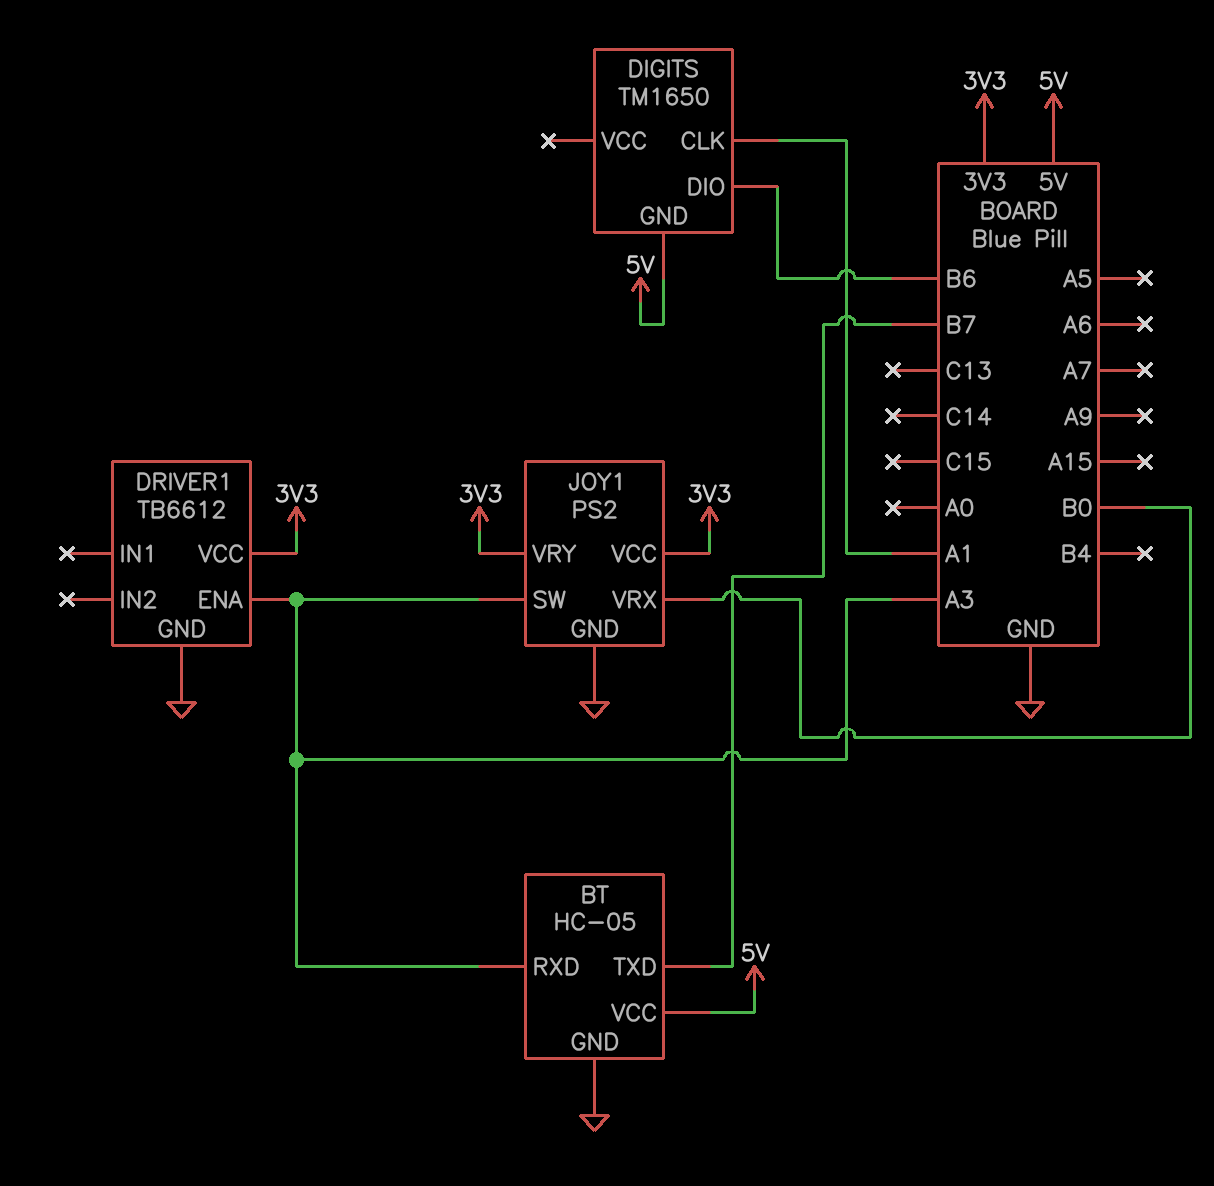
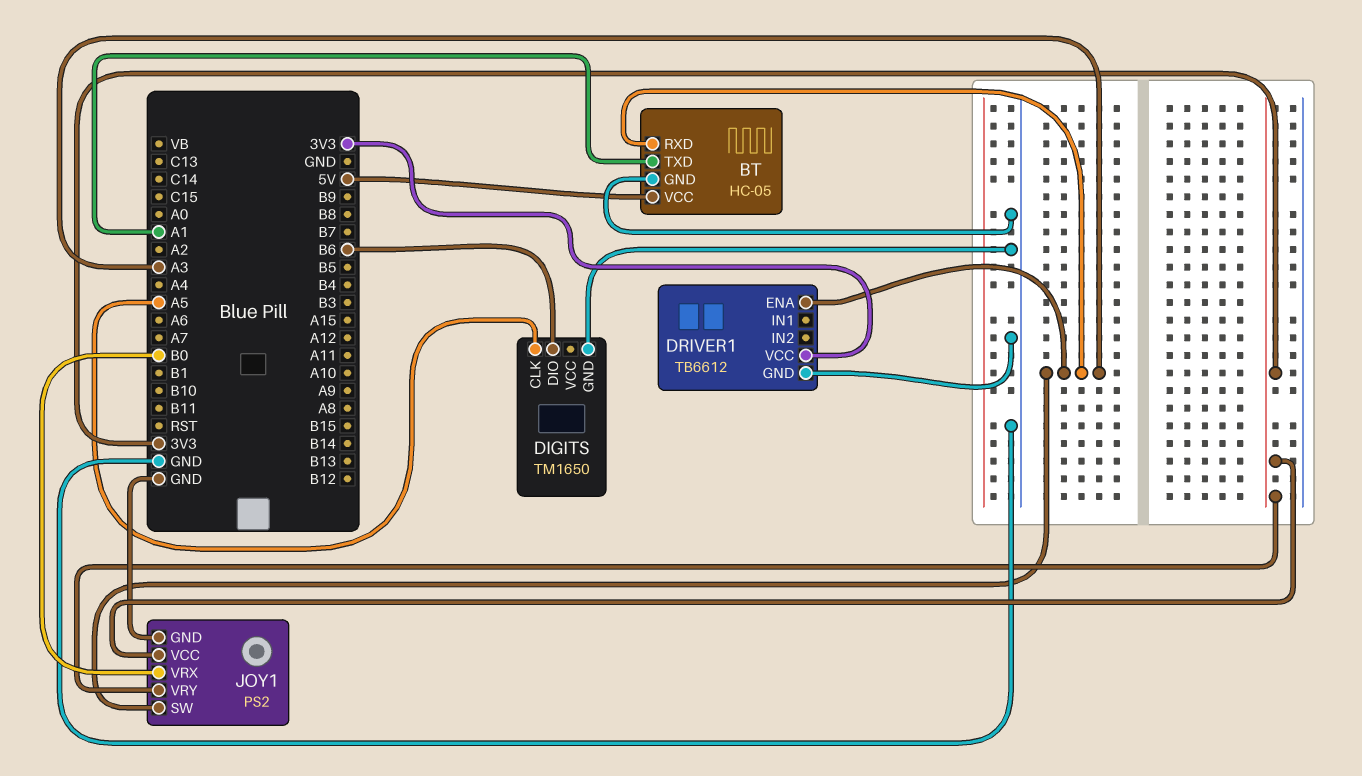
BT pin TXD: B7 -> A1
DIGITS pin CLK: A1 -> A5
DIGITS pin GND: 5V -> GND

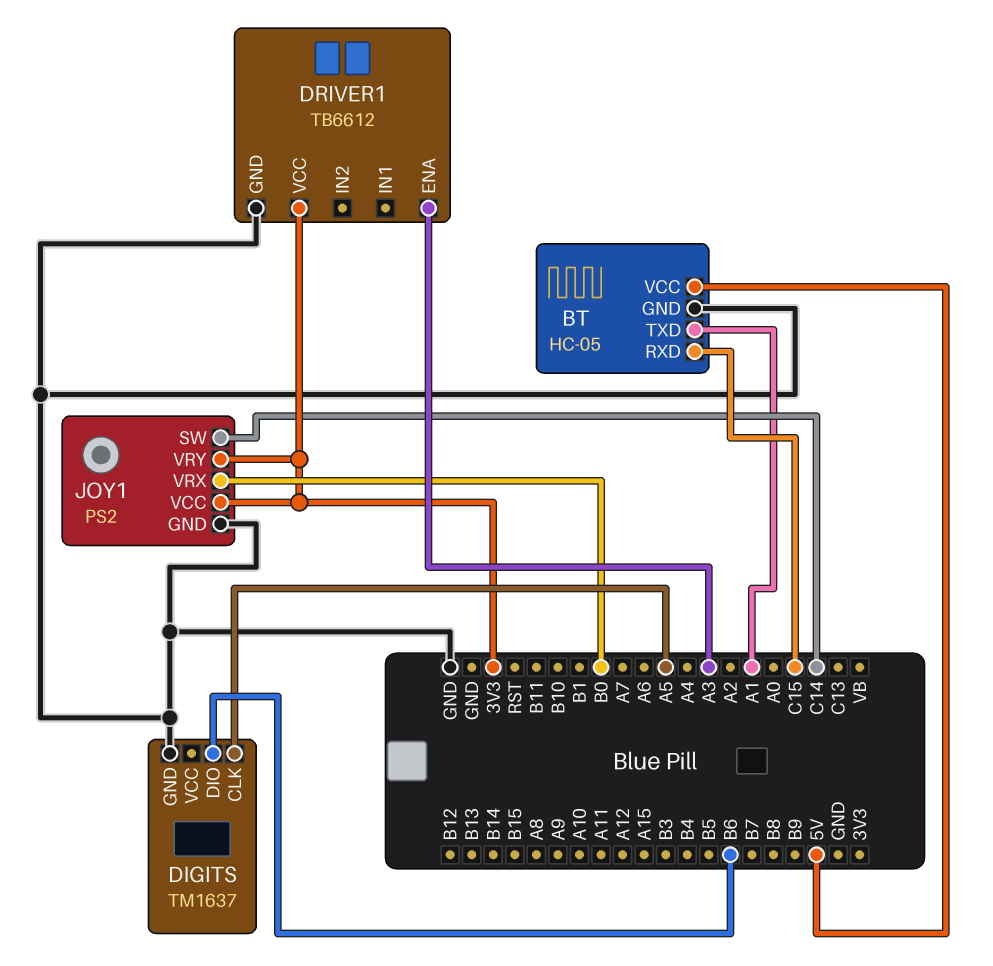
BT pin RXD: A3 -> C15
DIGITS: TM1650 -> TM1637
JOY1 pin SW: A3 -> C14

